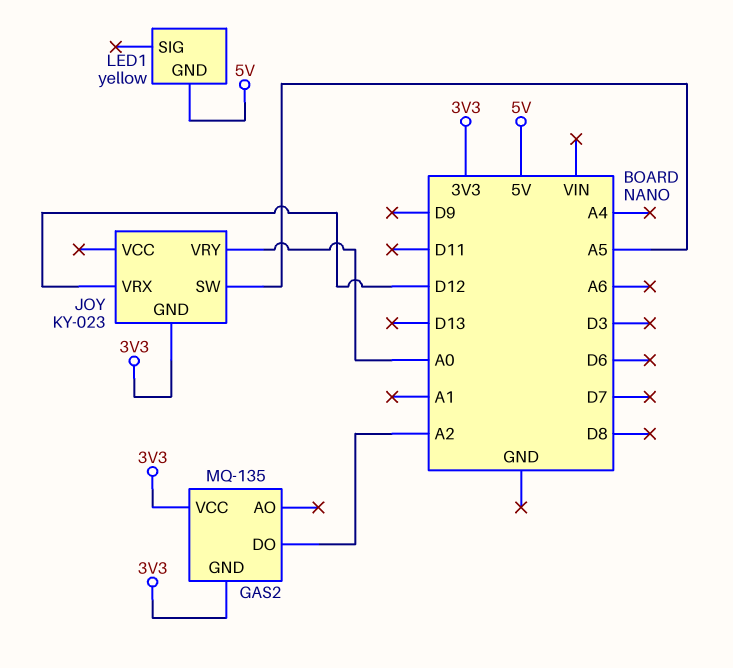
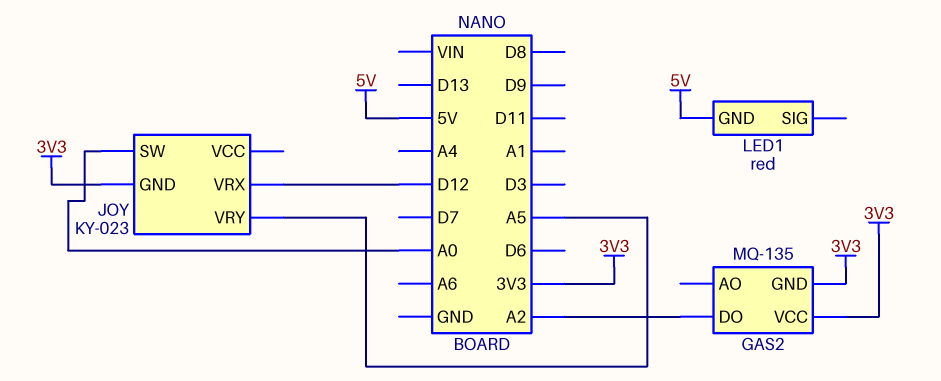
JOY pin SW: A5 -> A0
JOY pin VRY: A0 -> A5
LED1: yellow -> red

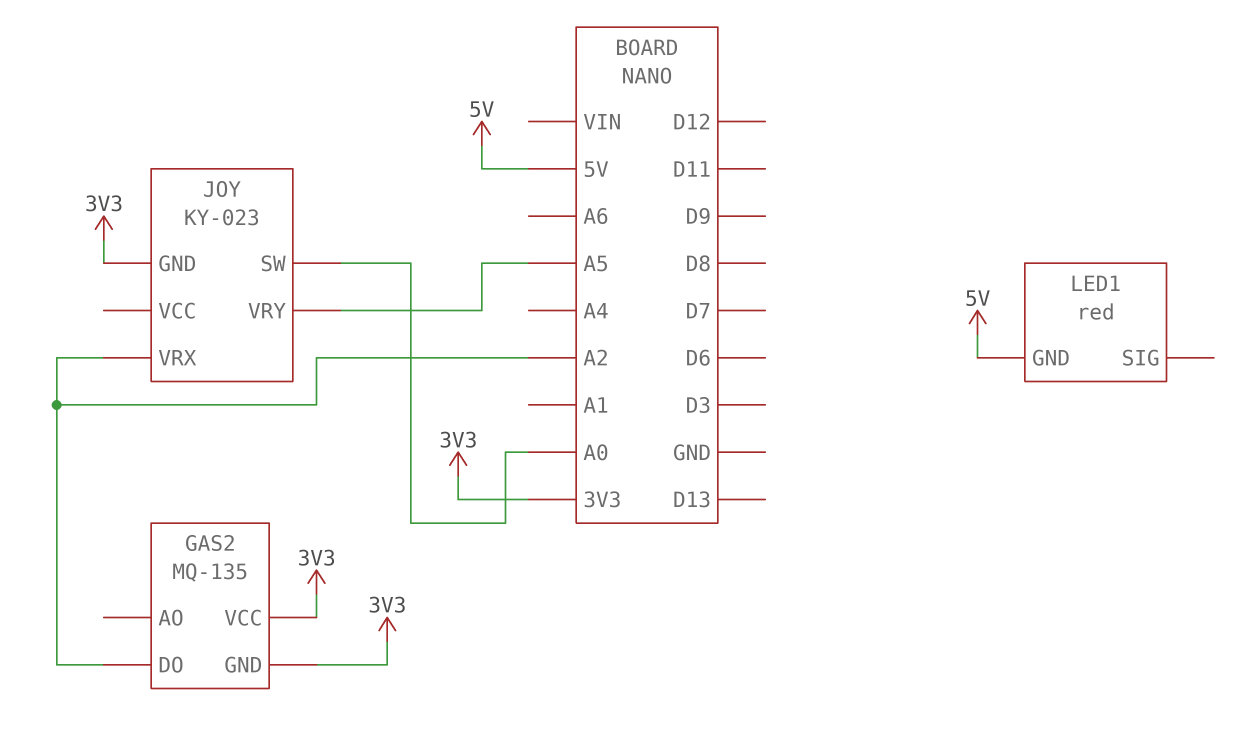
JOY pin VRX: D12 -> A2

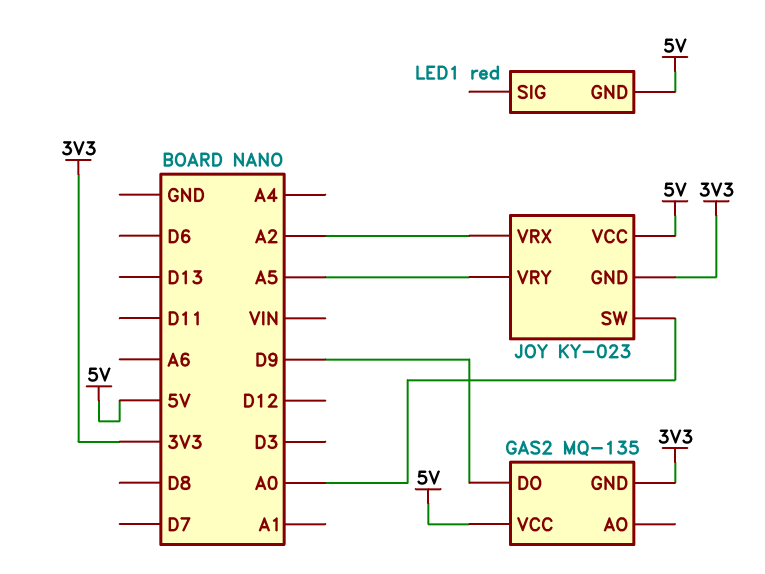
GAS2 pin DO: A2 -> D9
GAS2 pin VCC: 3V3 -> 5V
JOY pin VCC: none -> 5V

